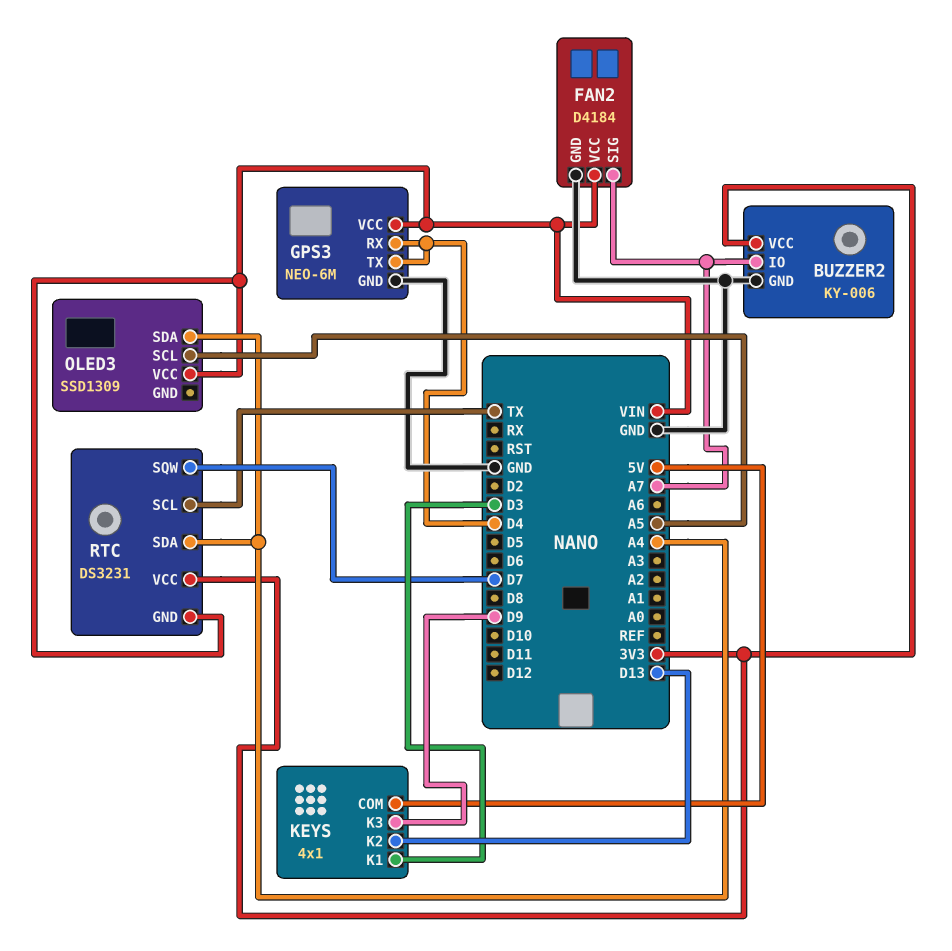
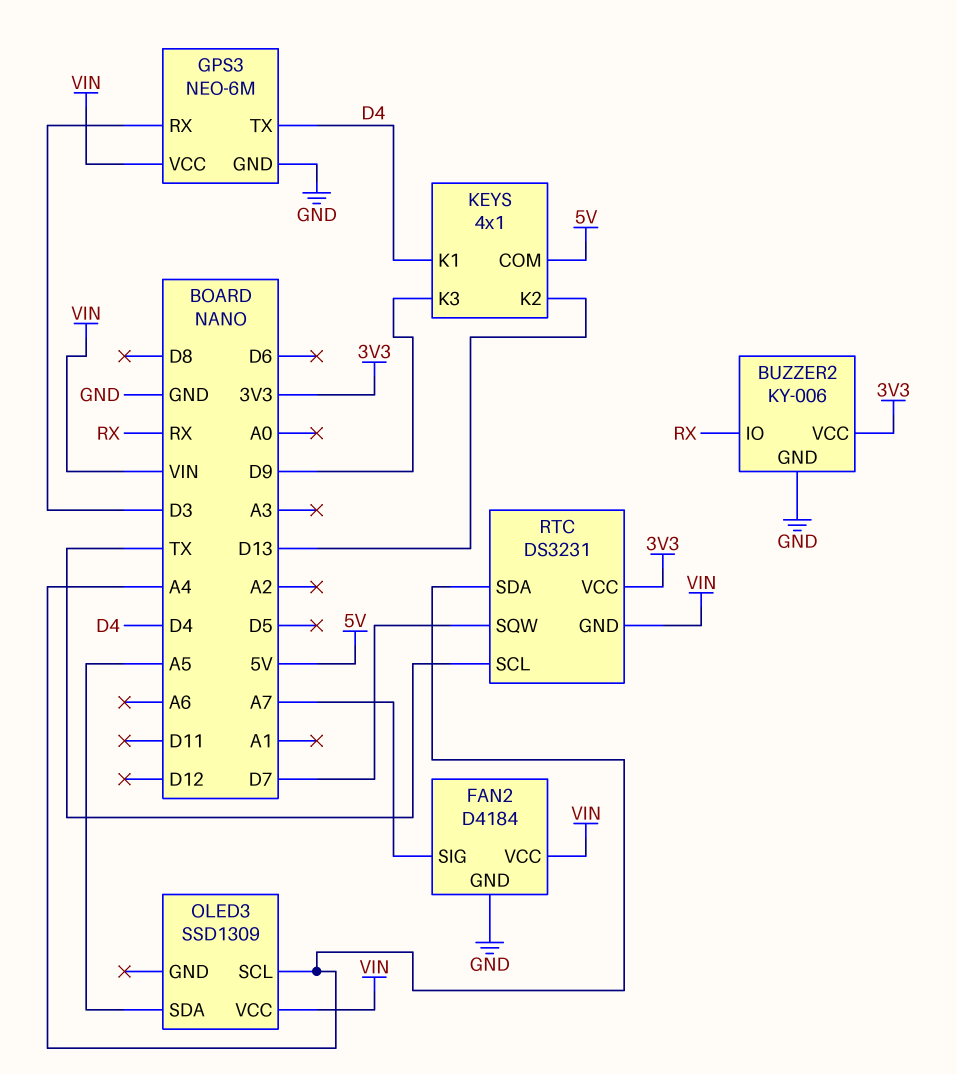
BUZZER2 pin IO: A7 -> RX
GPS3 pin RX: D4 -> D3
KEYS pin K1: D3 -> D4
OLED3 pin SCL: A5 -> A4
OLED3 pin SDA: A4 -> A5

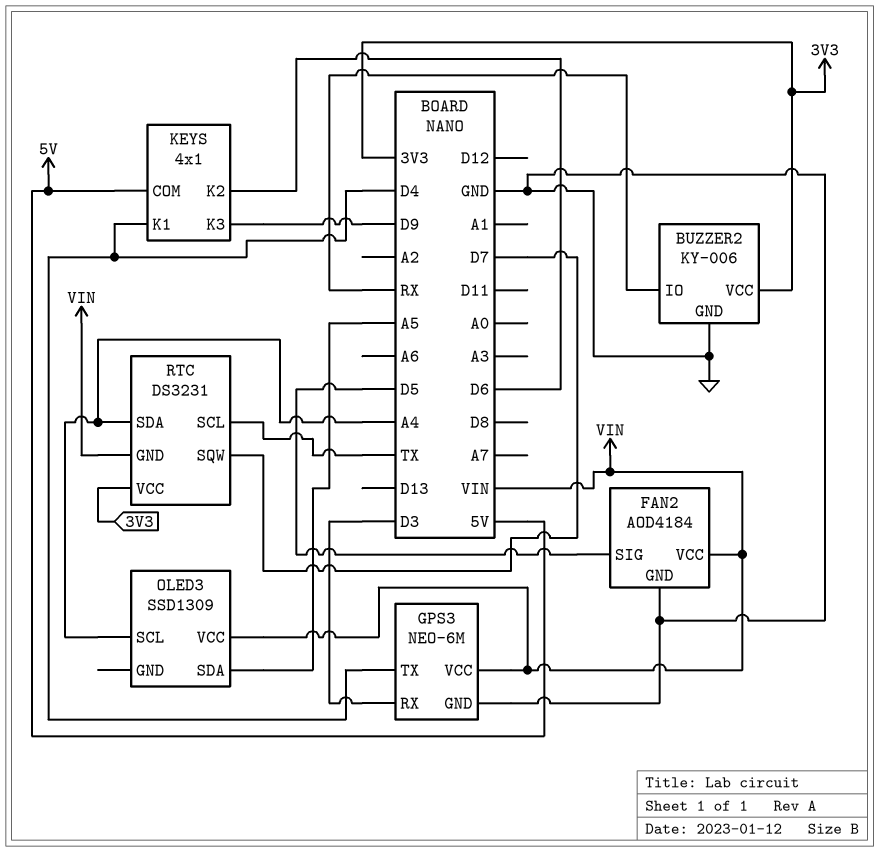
FAN2: D4184 -> AOD4184
FAN2 pin SIG: A7 -> D5
KEYS pin K2: D13 -> D6

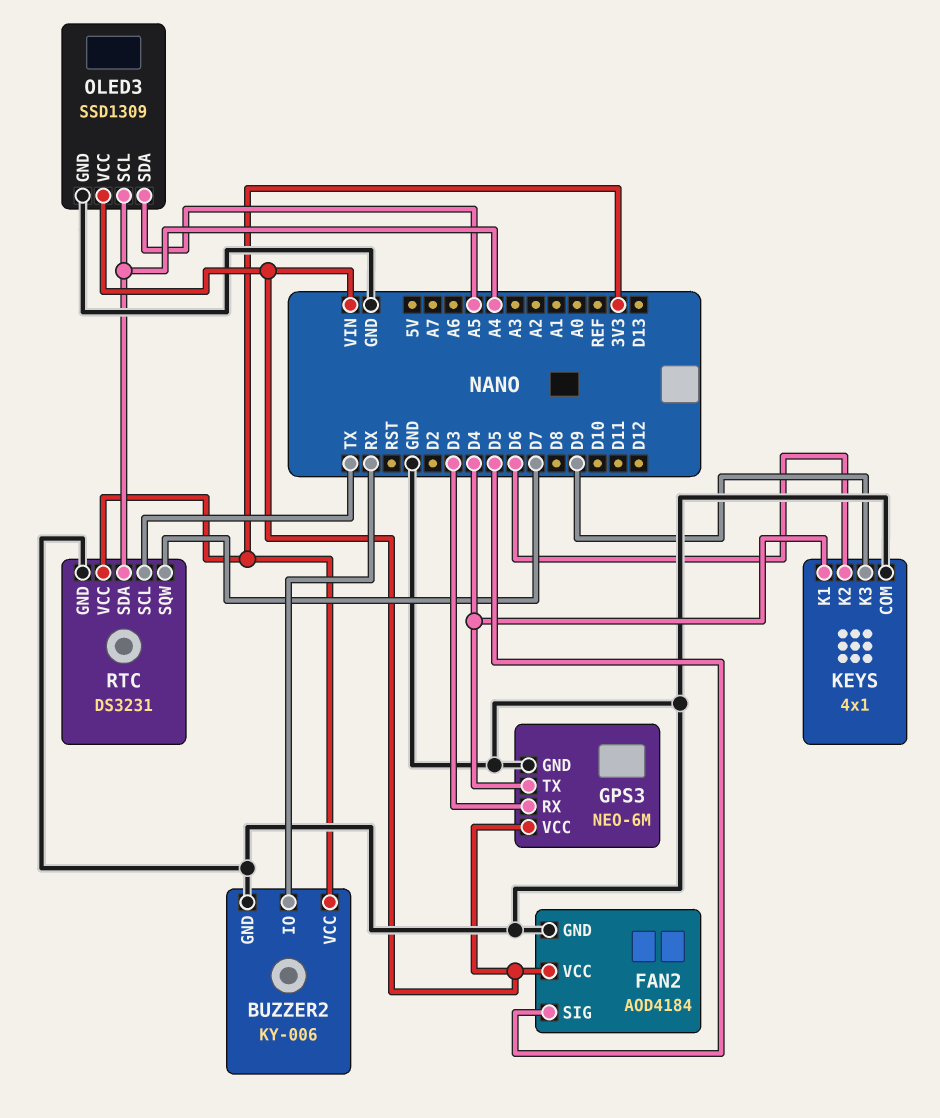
KEYS pin COM: 5V -> GND
OLED3 pin GND: none -> GND
RTC pin GND: VIN -> GND

